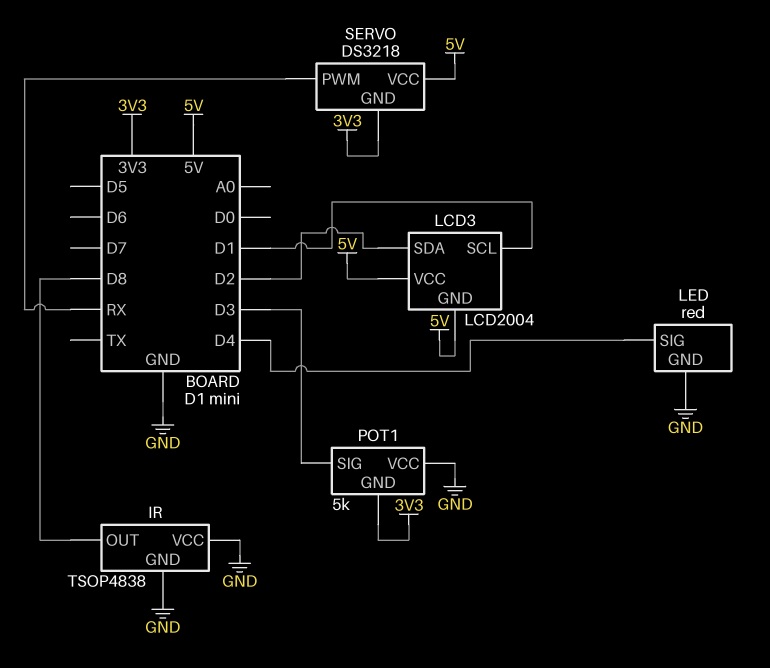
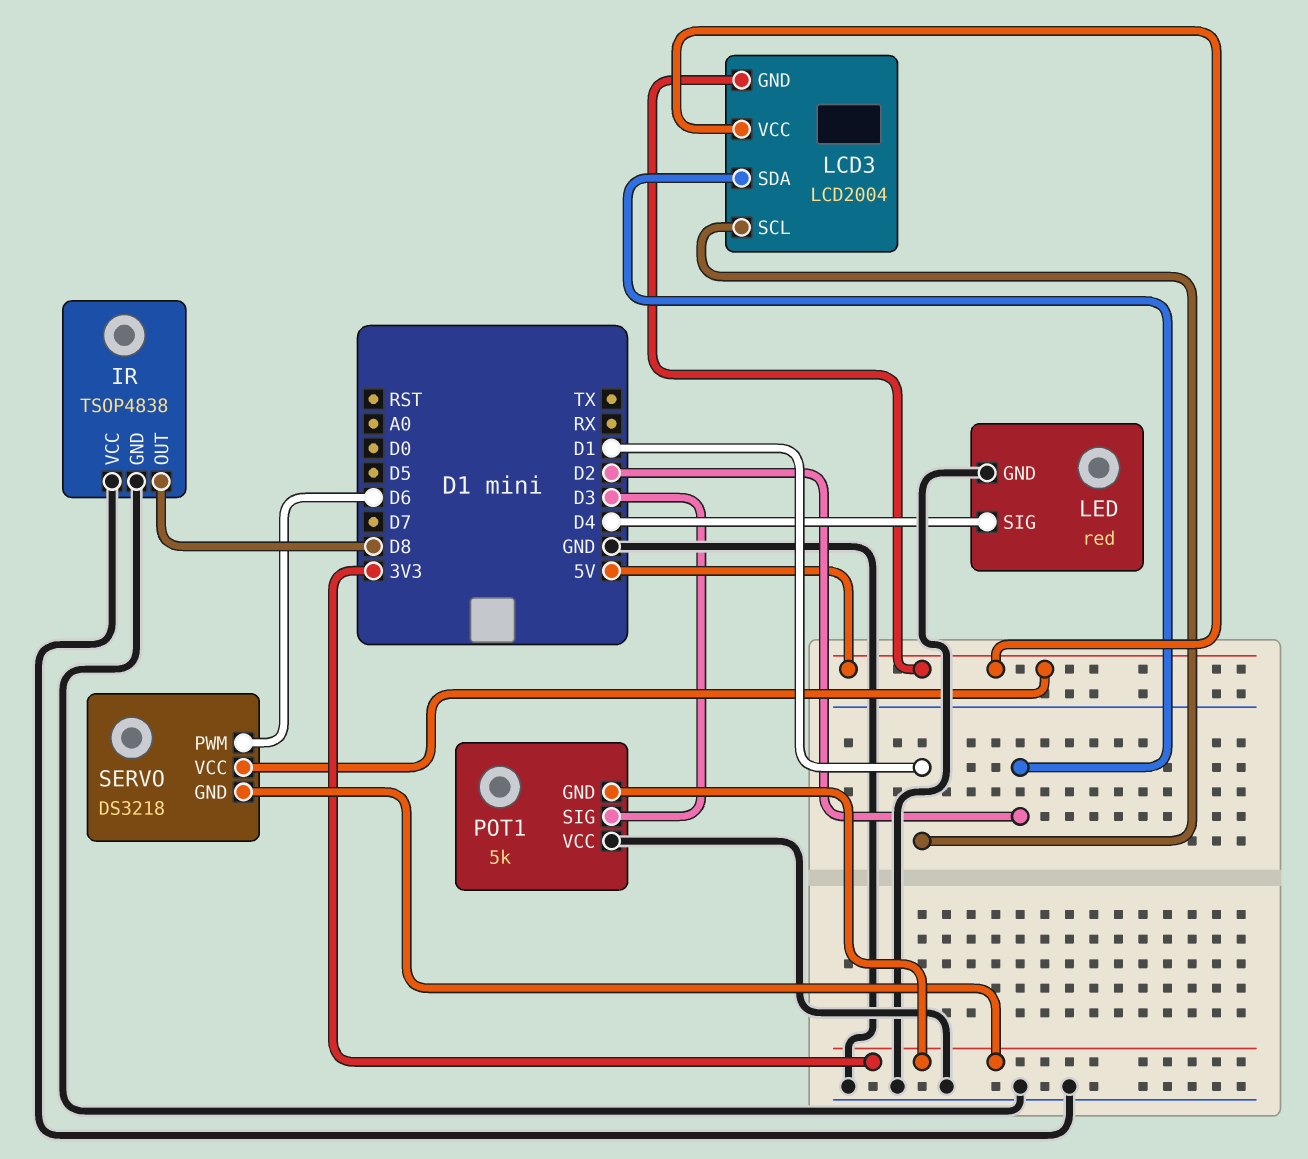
SERVO pin PWM: RX -> D6

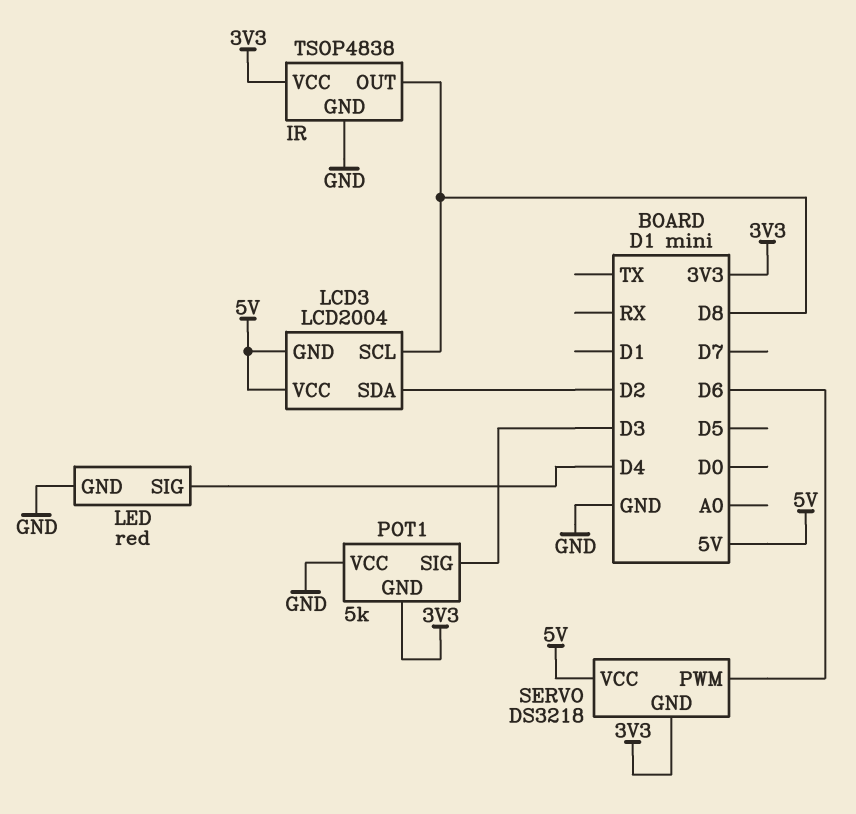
IR pin VCC: GND -> 3V3
LCD3 pin SCL: D1 -> D8

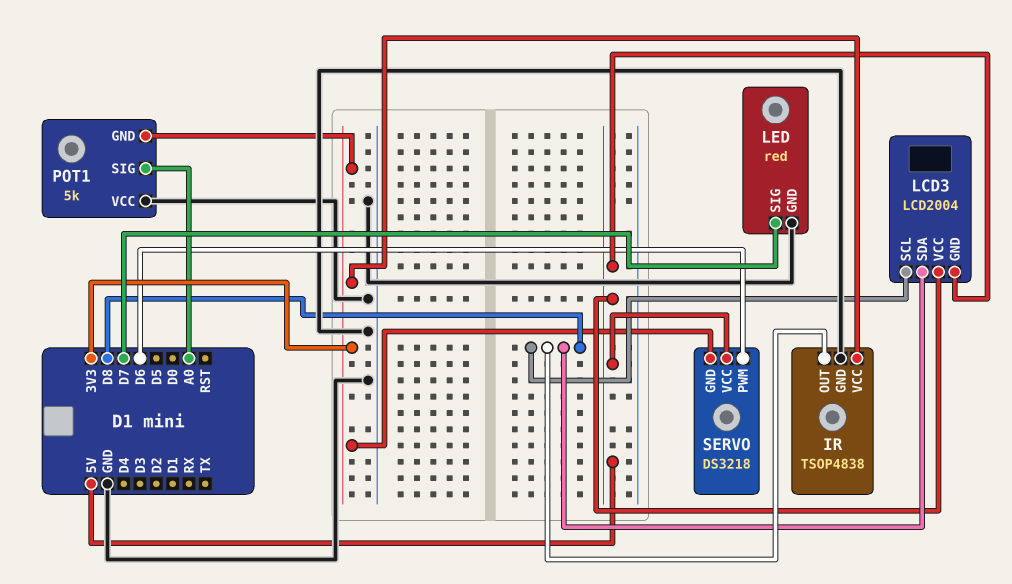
LCD3 pin SDA: D2 -> D8
LED pin SIG: D4 -> D7
POT1 pin SIG: D3 -> A0

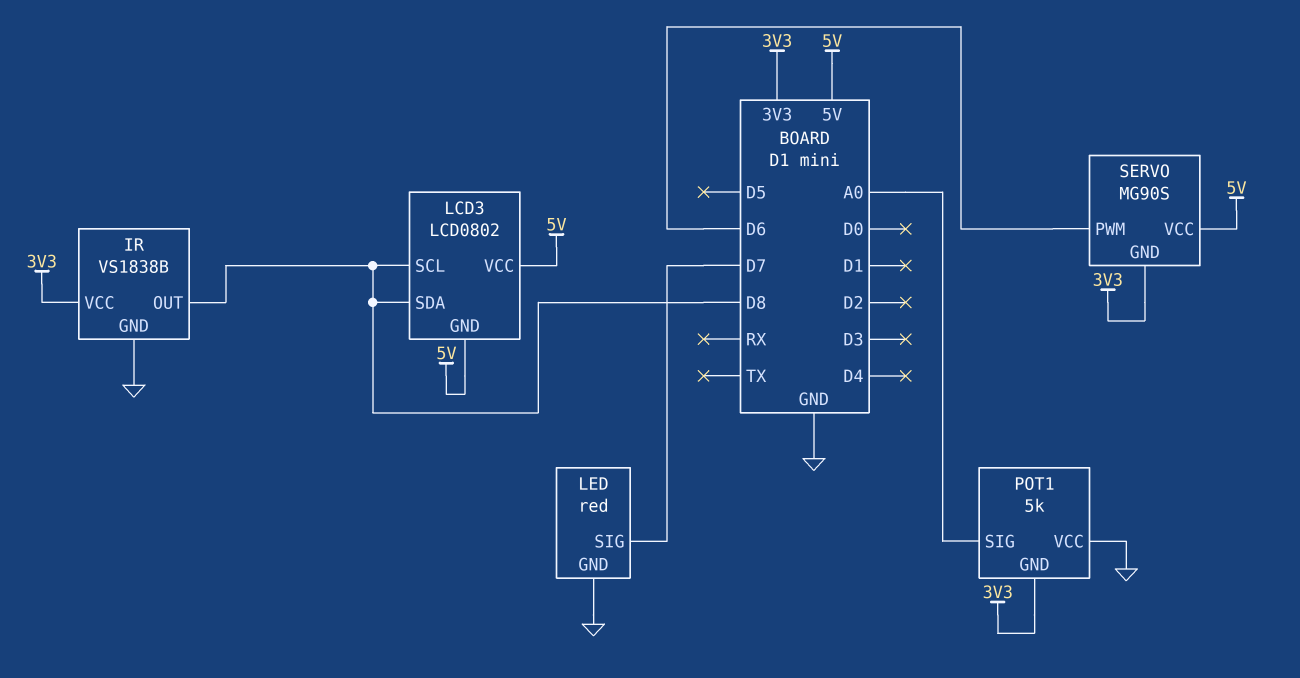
IR: TSOP4838 -> VS1838B
LCD3: LCD2004 -> LCD0802
SERVO: DS3218 -> MG90S

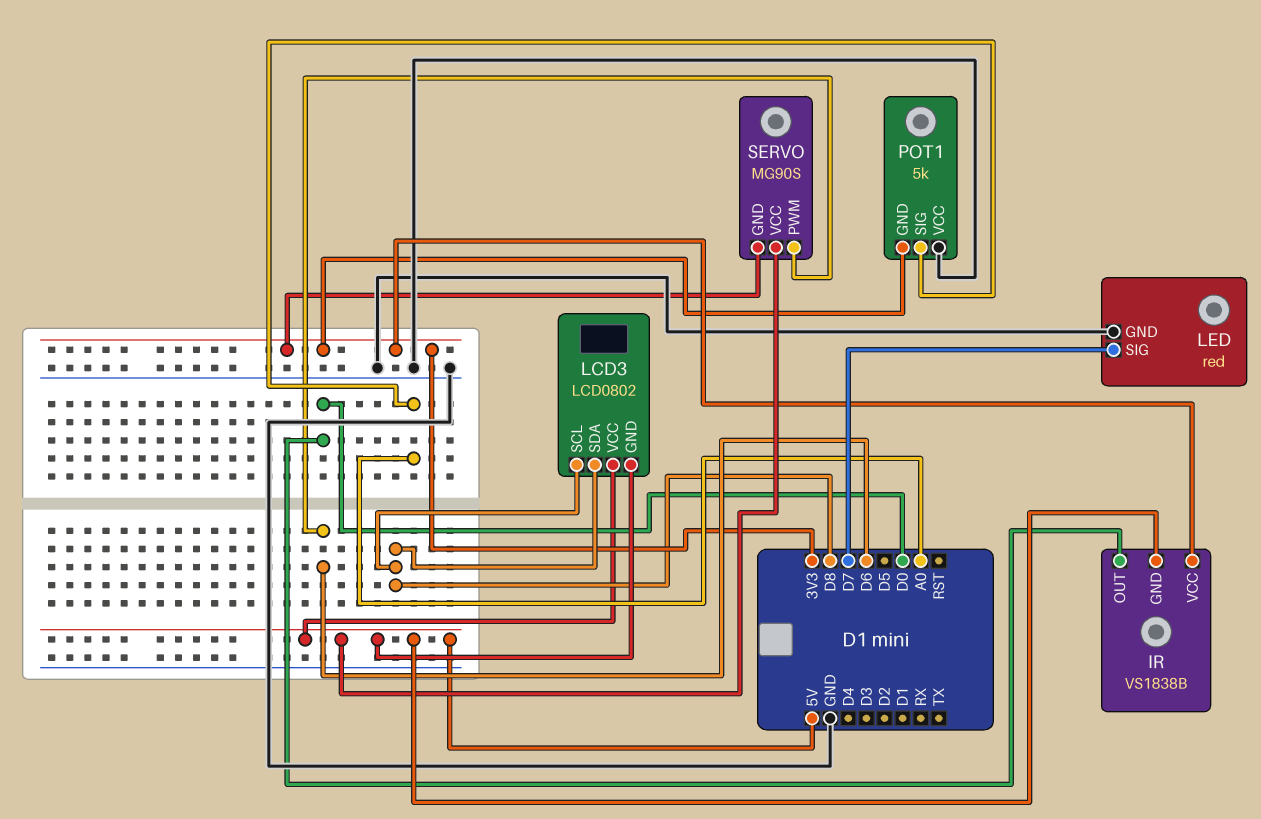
IR pin GND: GND -> 5V
IR pin OUT: D8 -> D0

